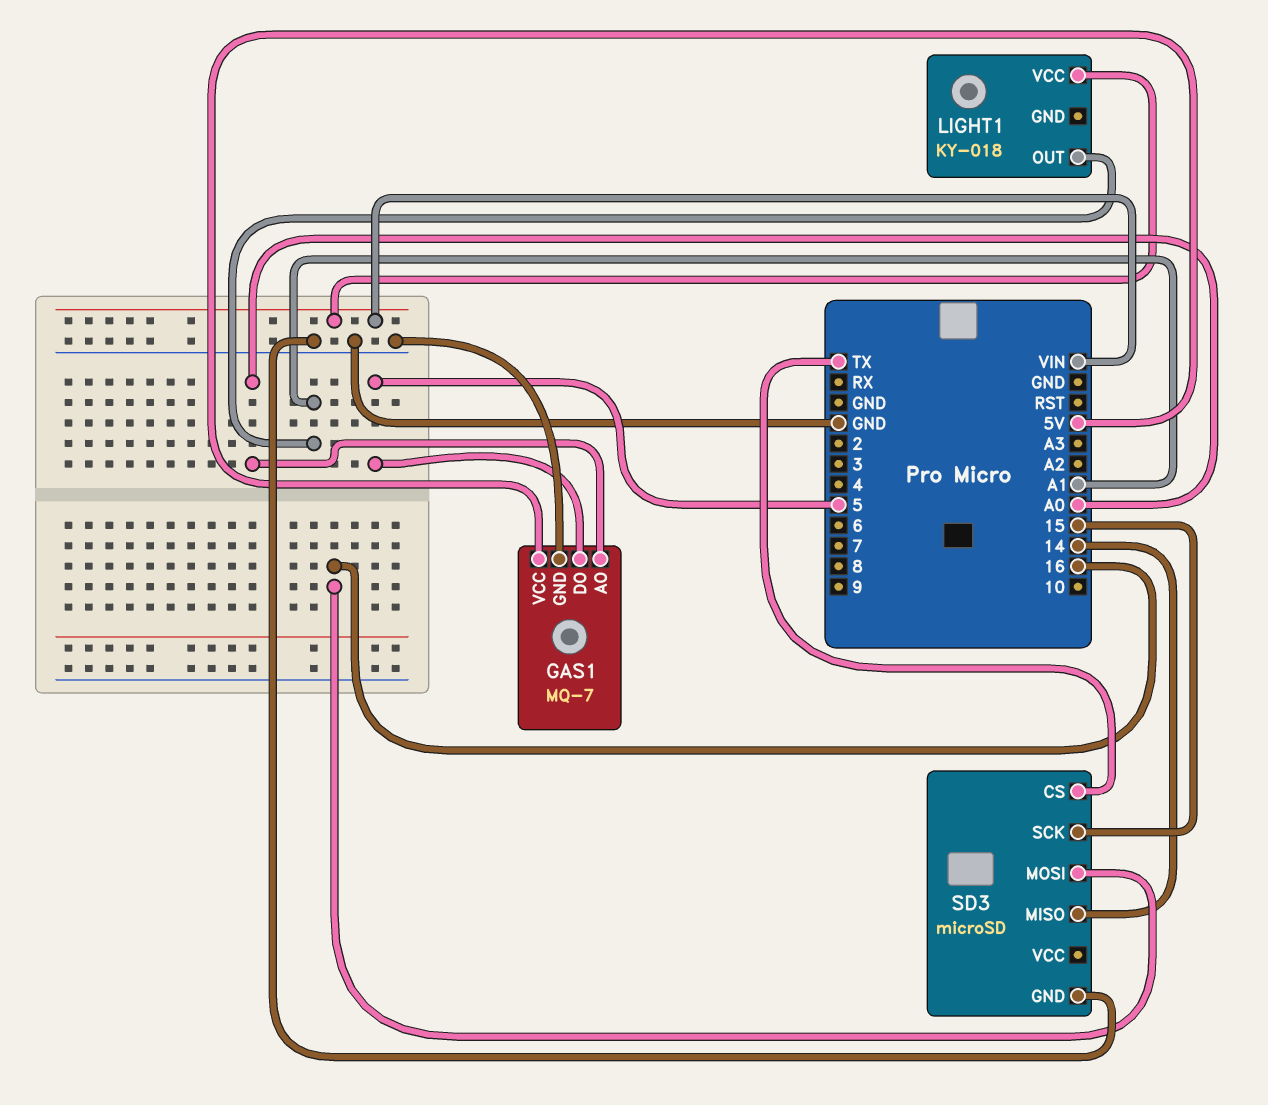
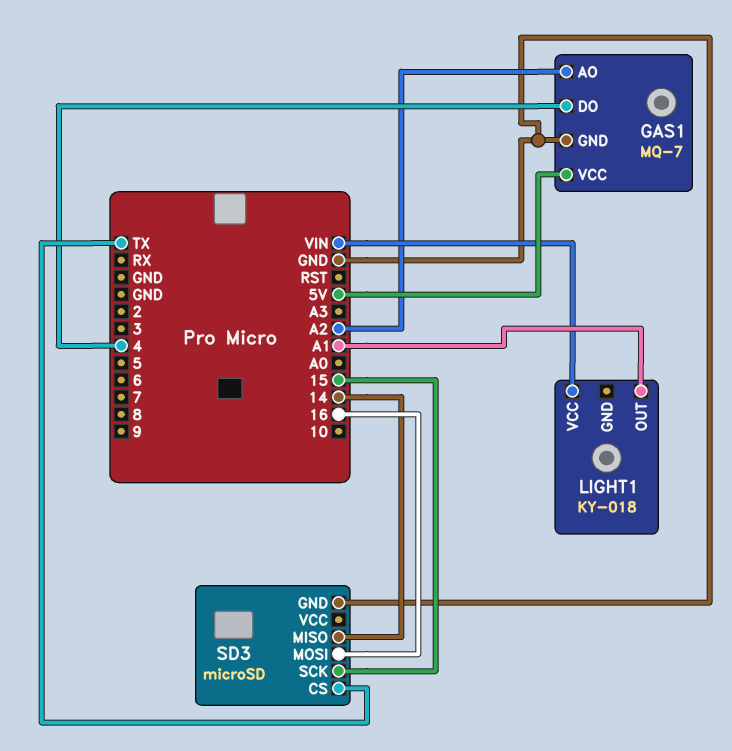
GAS1 pin AO: A0 -> A2
GAS1 pin DO: 5 -> 4

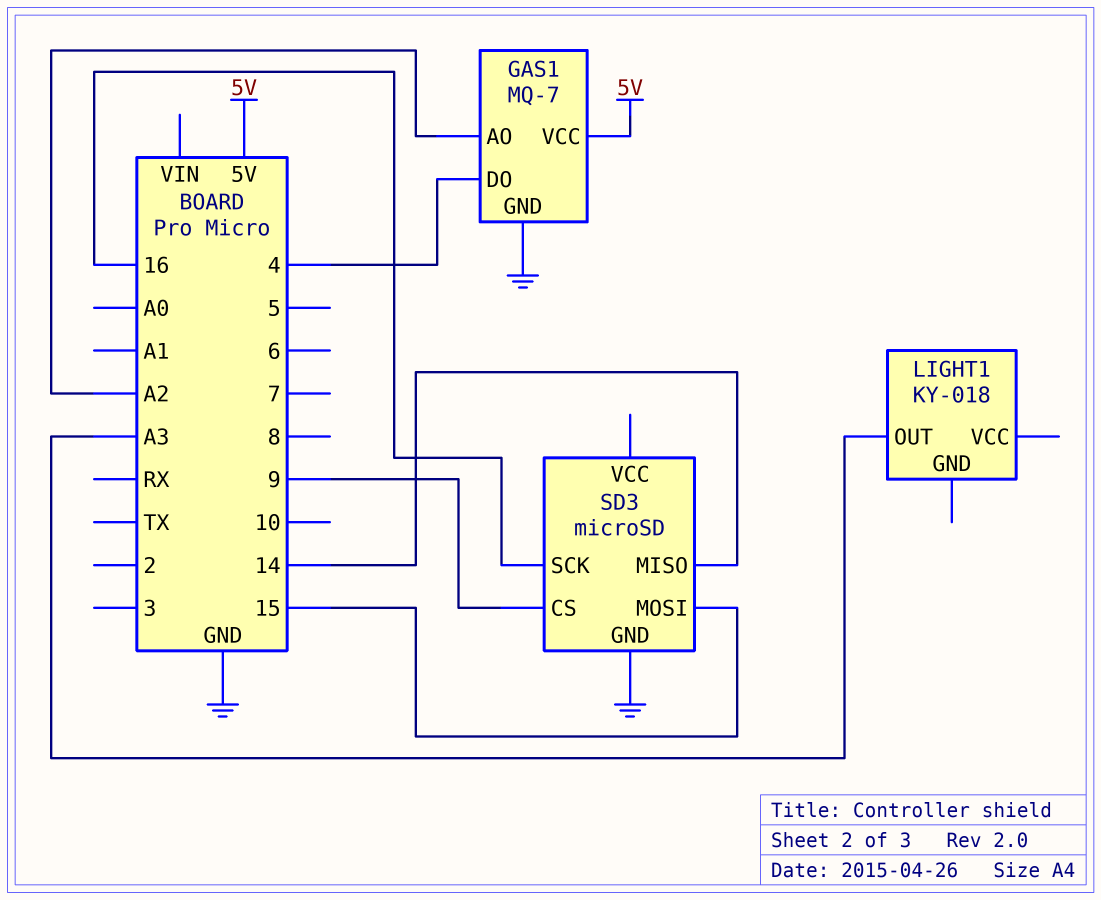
LIGHT1 pin OUT: A1 -> A3
LIGHT1 pin VCC: VIN -> none
SD3 pin CS: TX -> 9
SD3 pin MOSI: 16 -> 15
SD3 pin SCK: 15 -> 16

